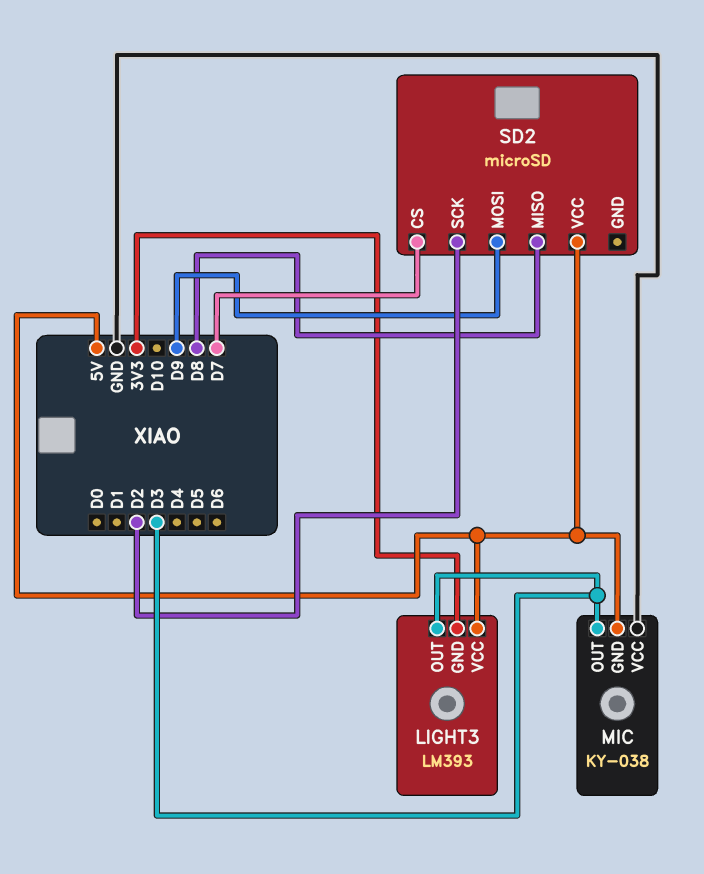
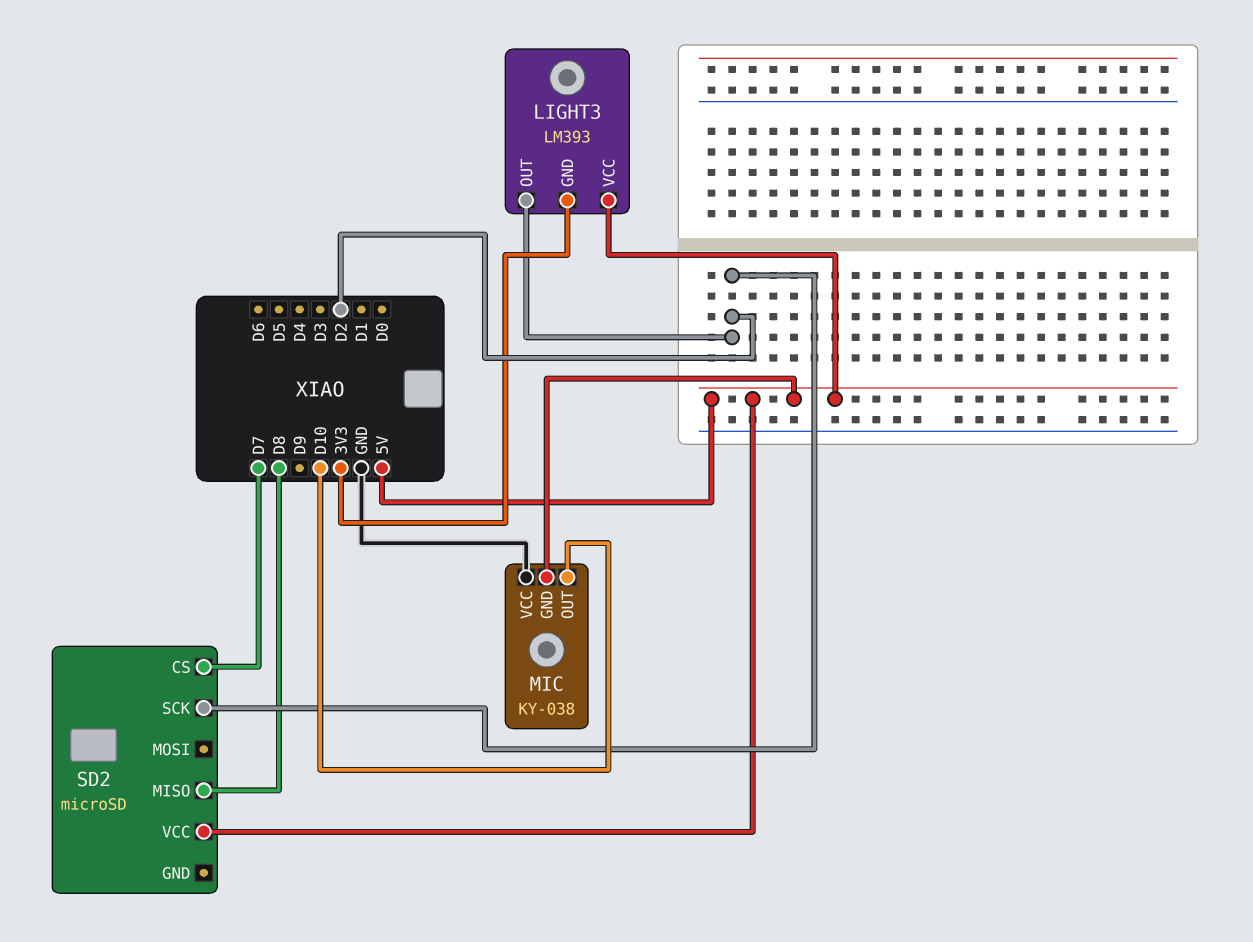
LIGHT3 pin OUT: D3 -> D2
MIC pin OUT: D3 -> D10
SD2 pin MOSI: D9 -> none

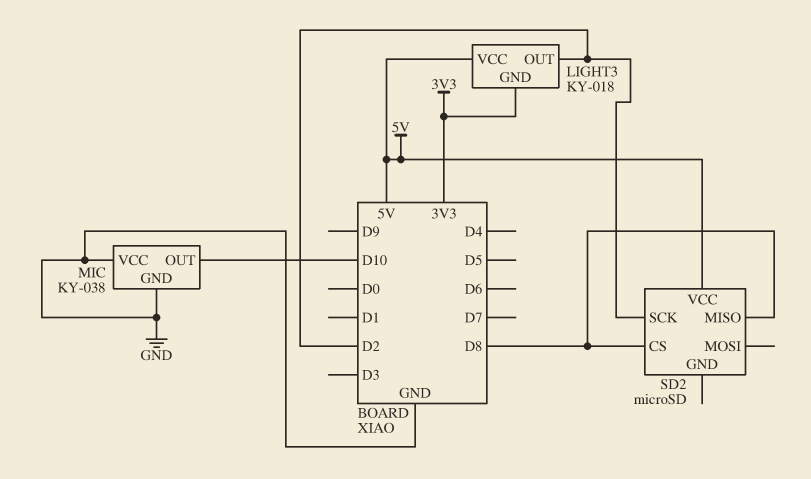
LIGHT3: LM393 -> KY-018
MIC pin GND: 5V -> GND
SD2 pin CS: D7 -> D8

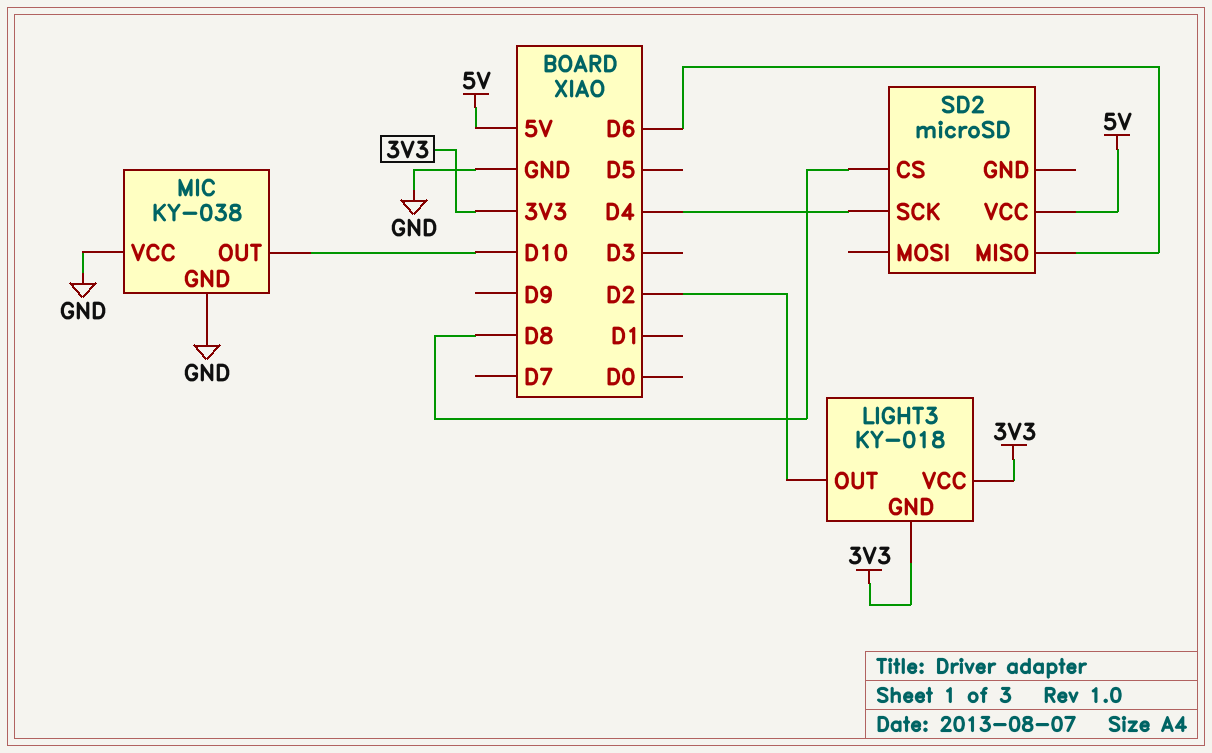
LIGHT3 pin VCC: 5V -> 3V3
SD2 pin MISO: D8 -> D6
SD2 pin SCK: D2 -> D4

